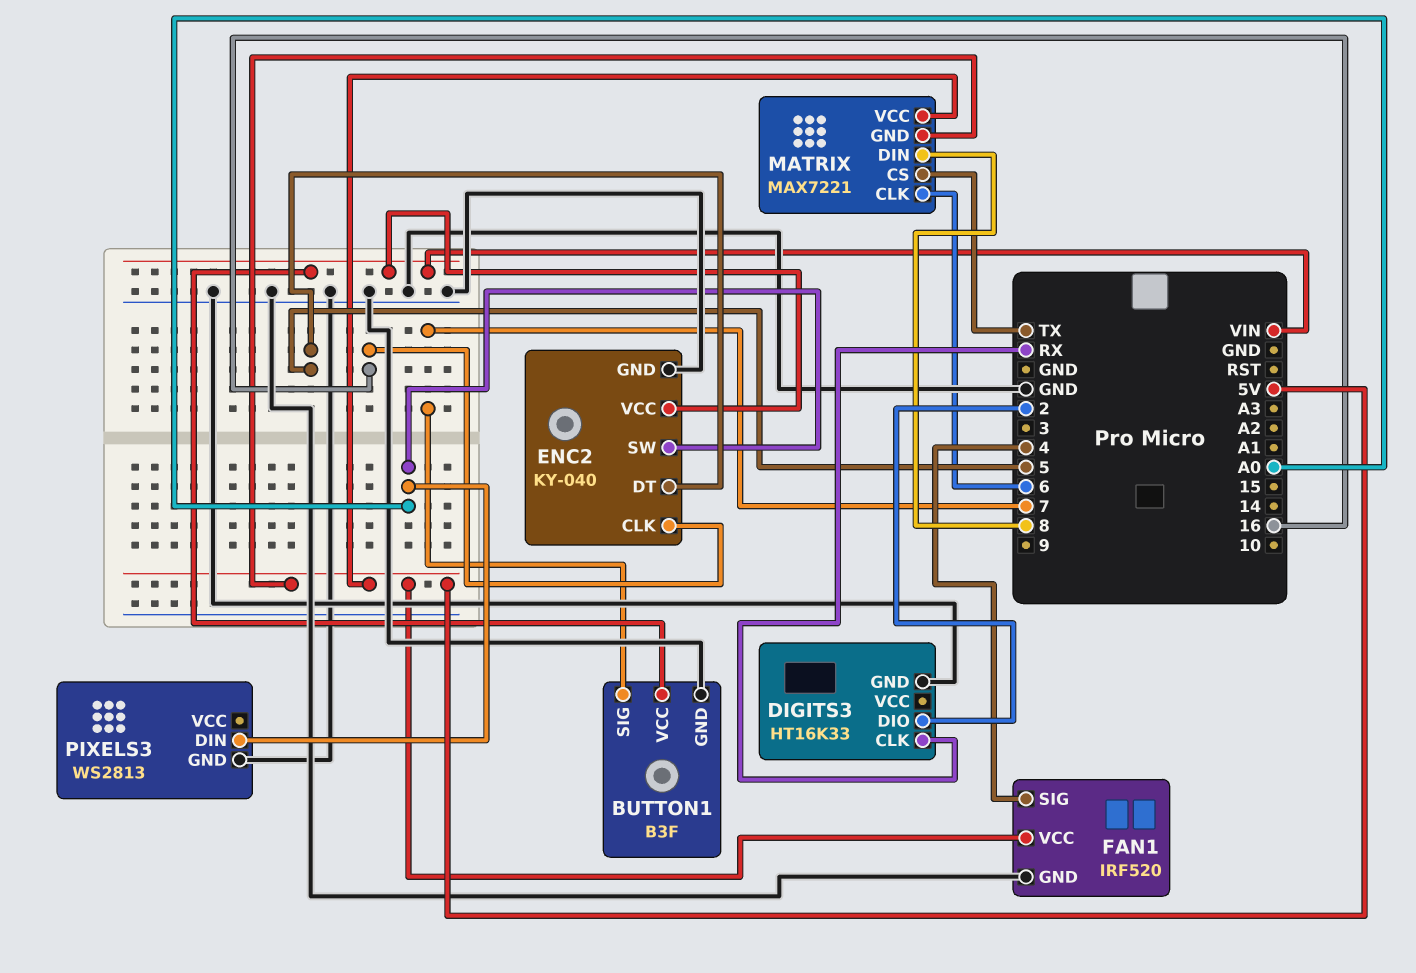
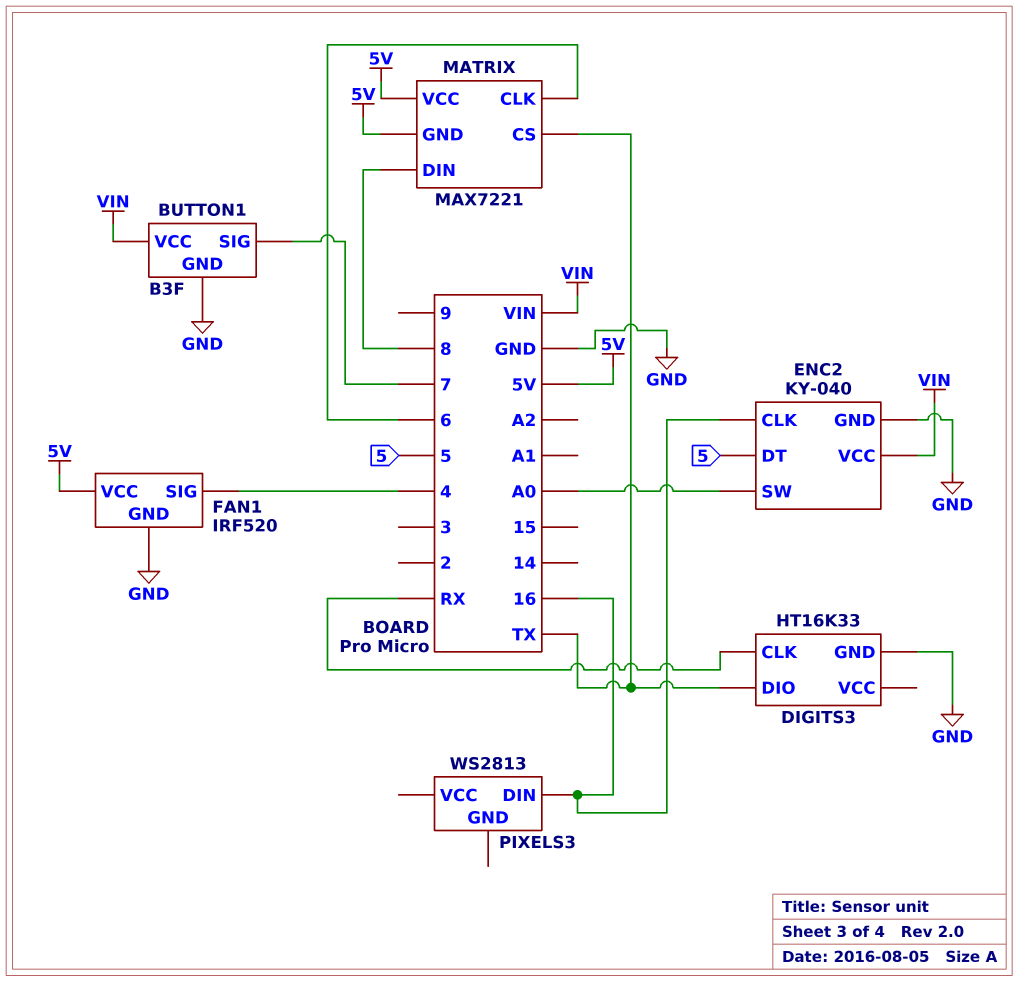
DIGITS3 pin DIO: 2 -> TX
PIXELS3 pin DIN: A0 -> 16
PIXELS3 pin GND: GND -> none

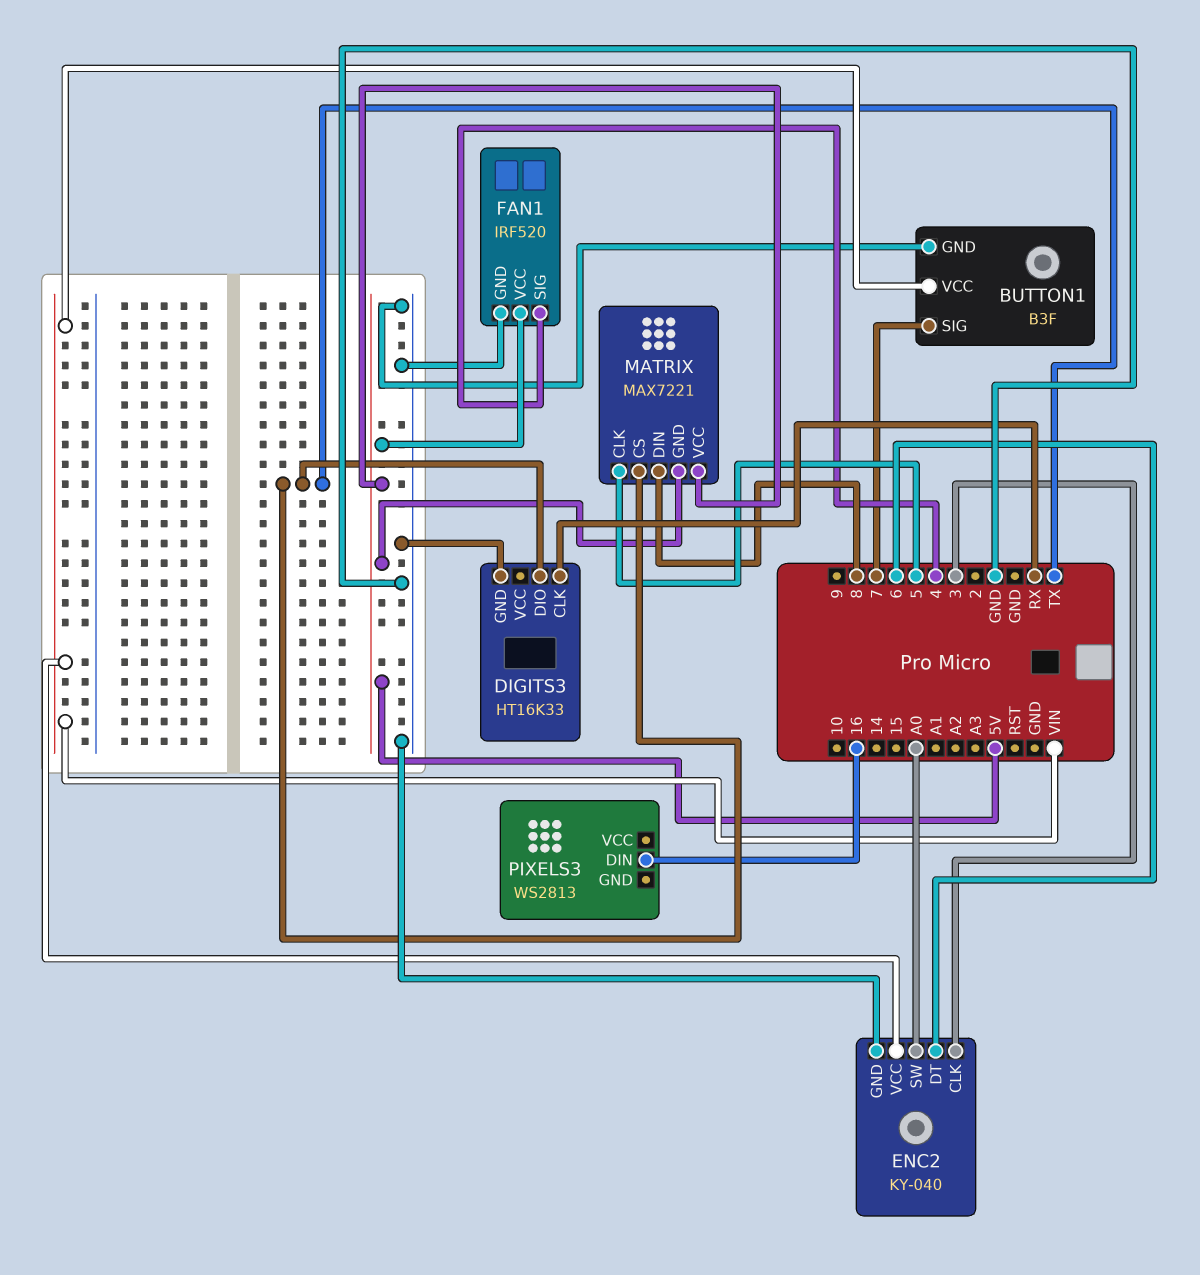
ENC2 pin CLK: 16 -> 3
ENC2 pin DT: 5 -> 6
MATRIX pin CLK: 6 -> 5

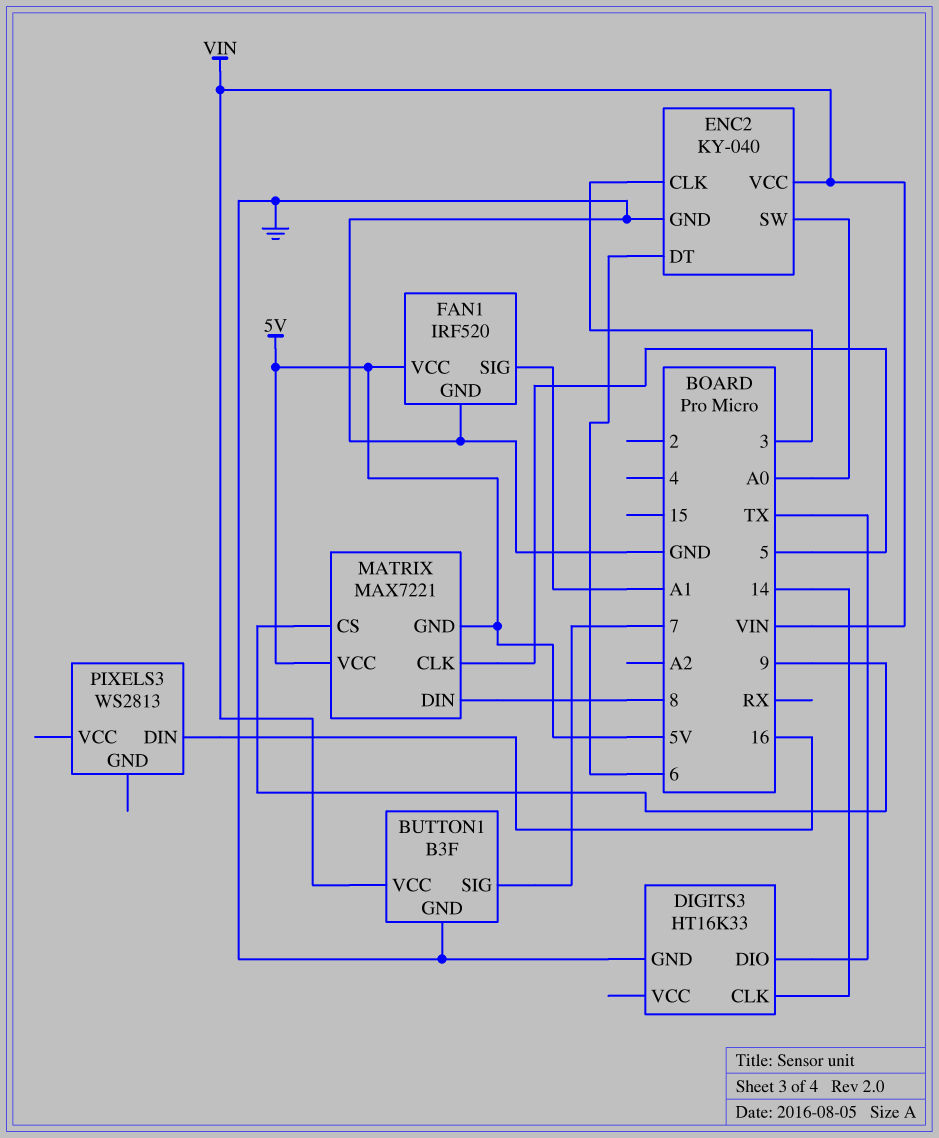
DIGITS3 pin CLK: RX -> 14
FAN1 pin SIG: 4 -> A1
MATRIX pin CS: TX -> 9

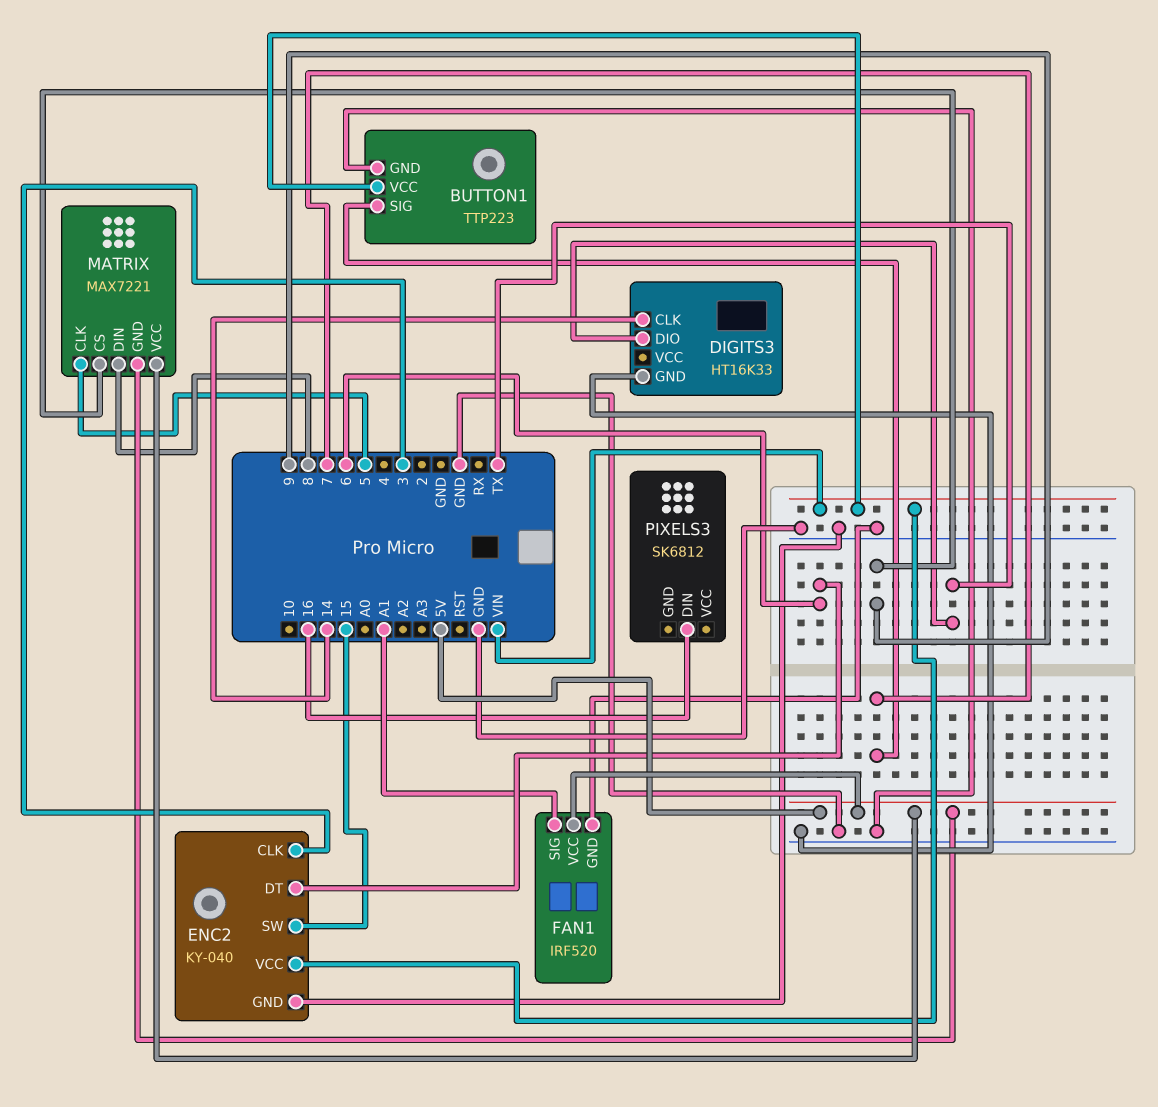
BUTTON1: B3F -> TTP223
ENC2 pin SW: A0 -> 15
PIXELS3: WS2813 -> SK6812

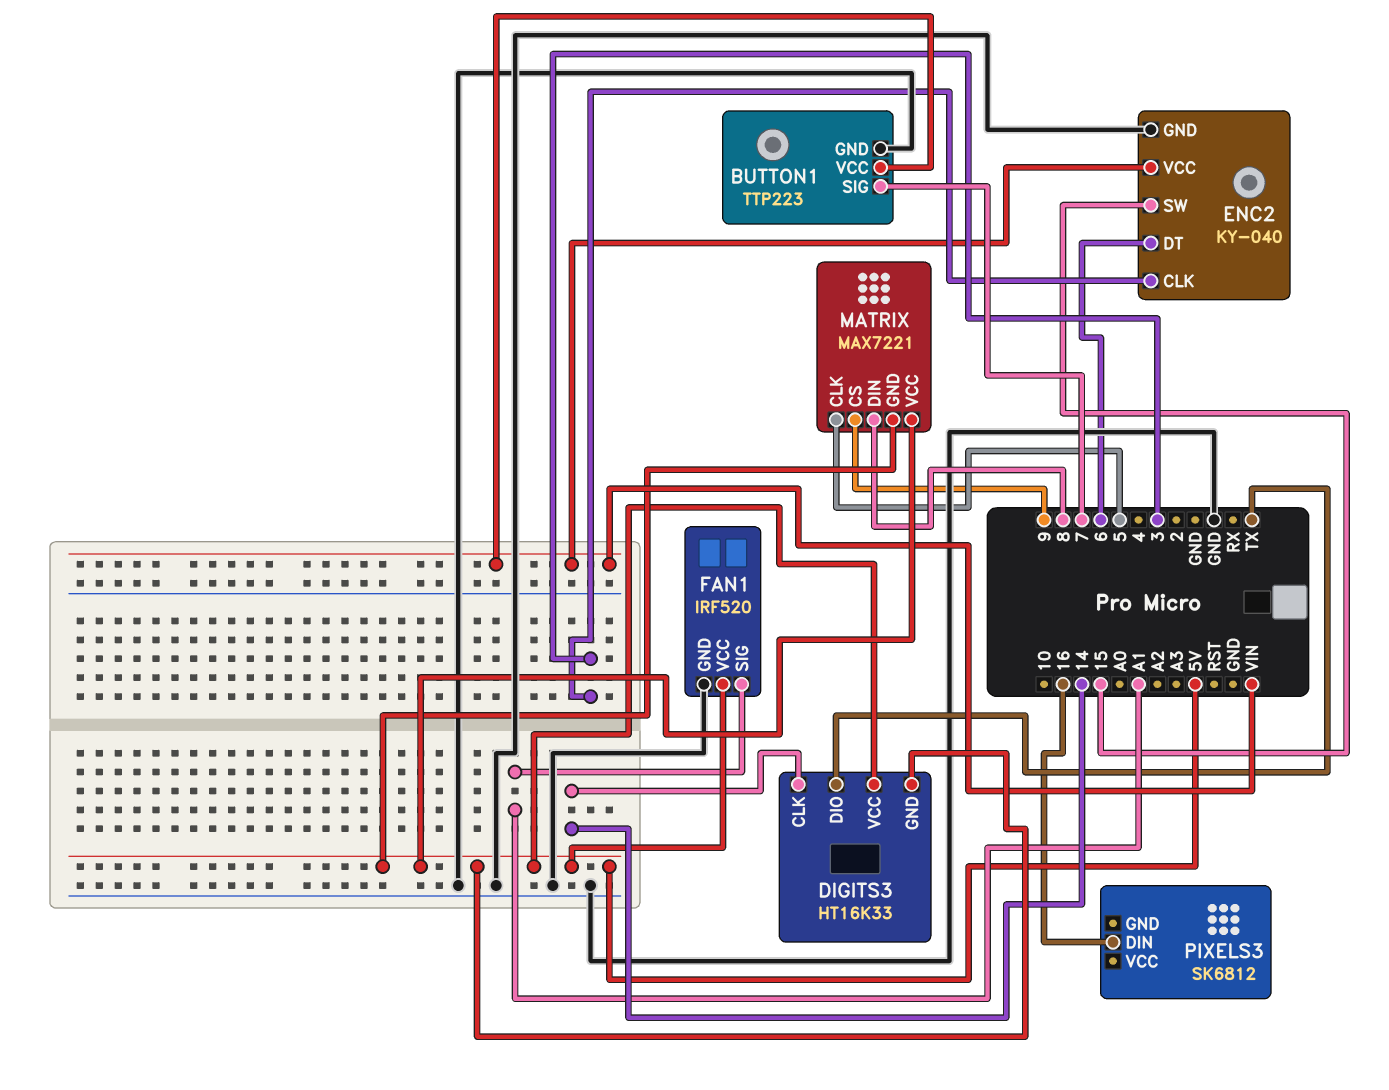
DIGITS3 pin GND: GND -> 5V
DIGITS3 pin VCC: none -> 5V

